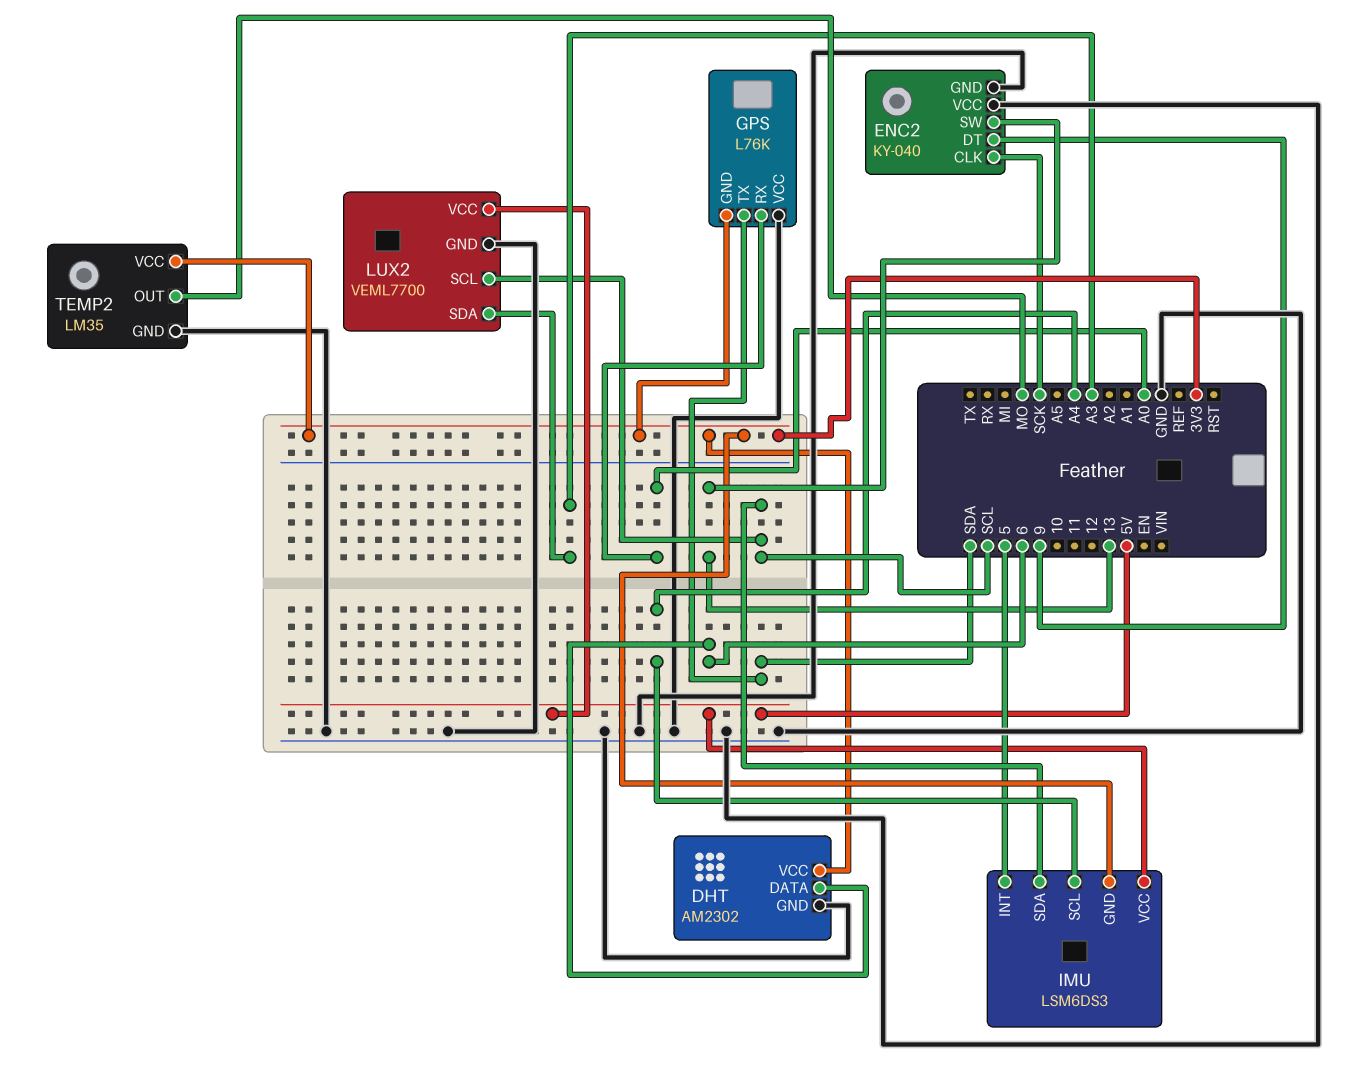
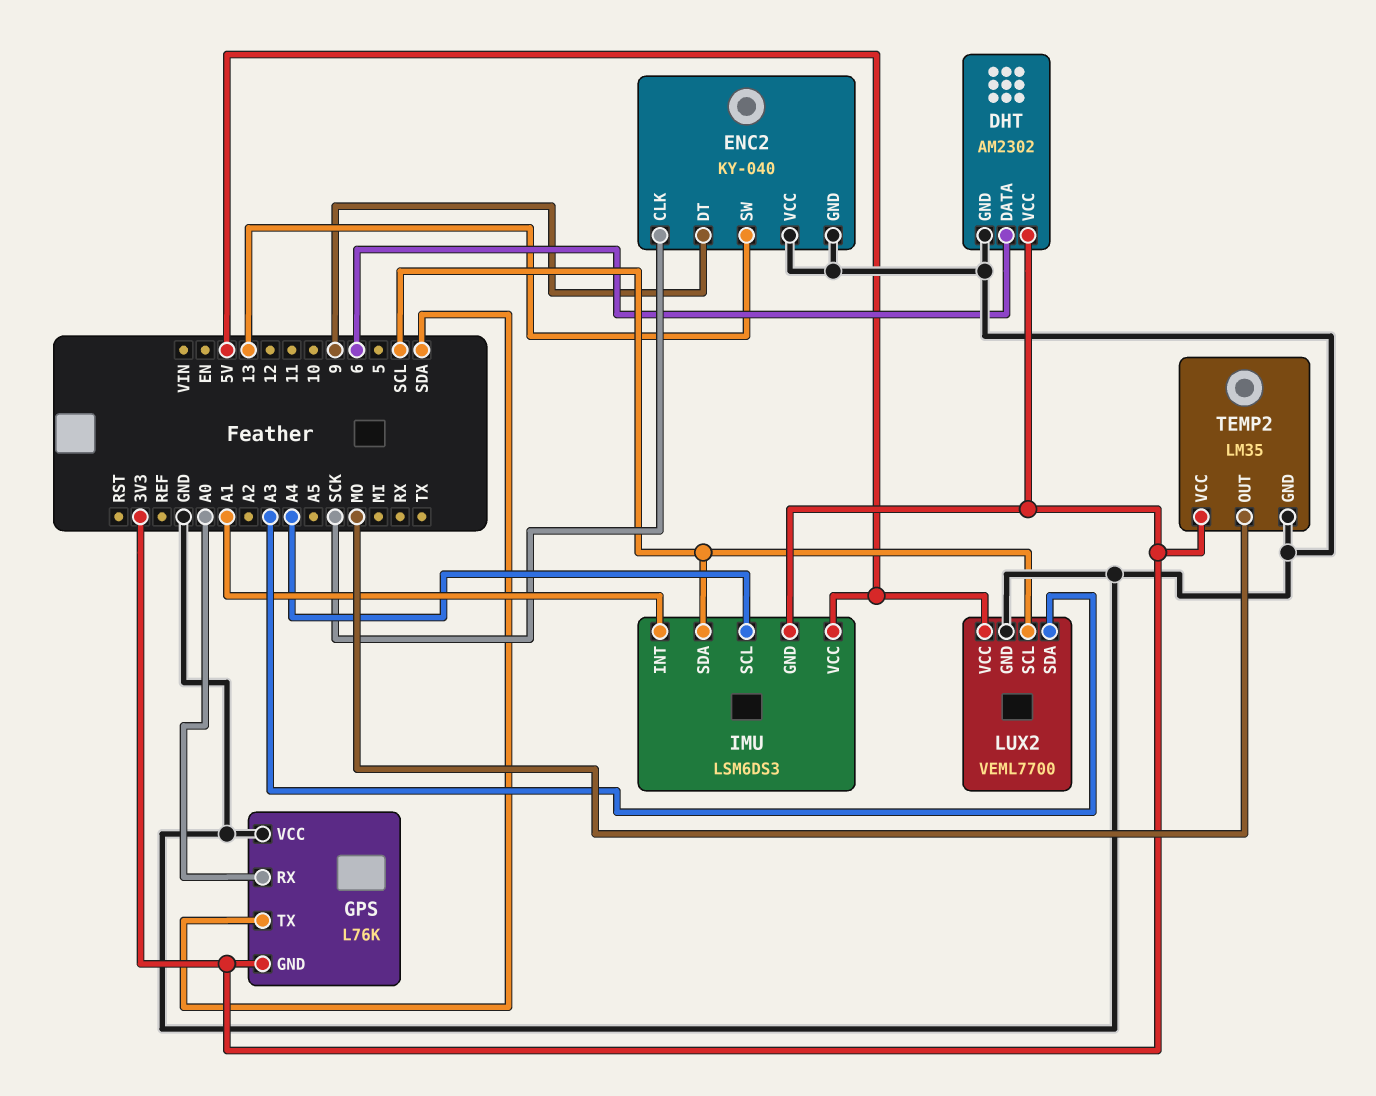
IMU pin INT: 5 -> A1

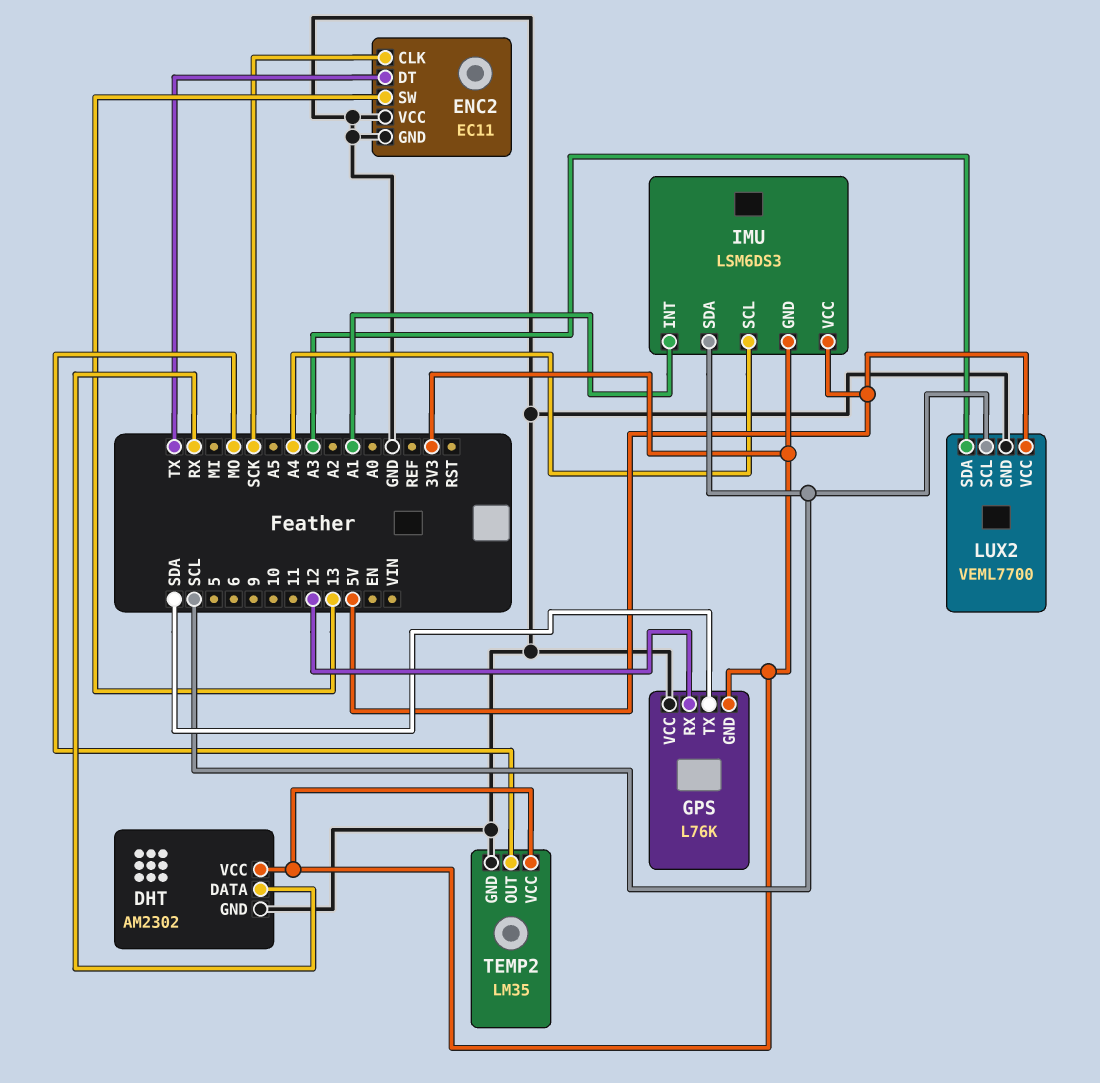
DHT pin DATA: 6 -> RX
ENC2: KY-040 -> EC11
ENC2 pin DT: 9 -> TX
GPS pin RX: A0 -> 12

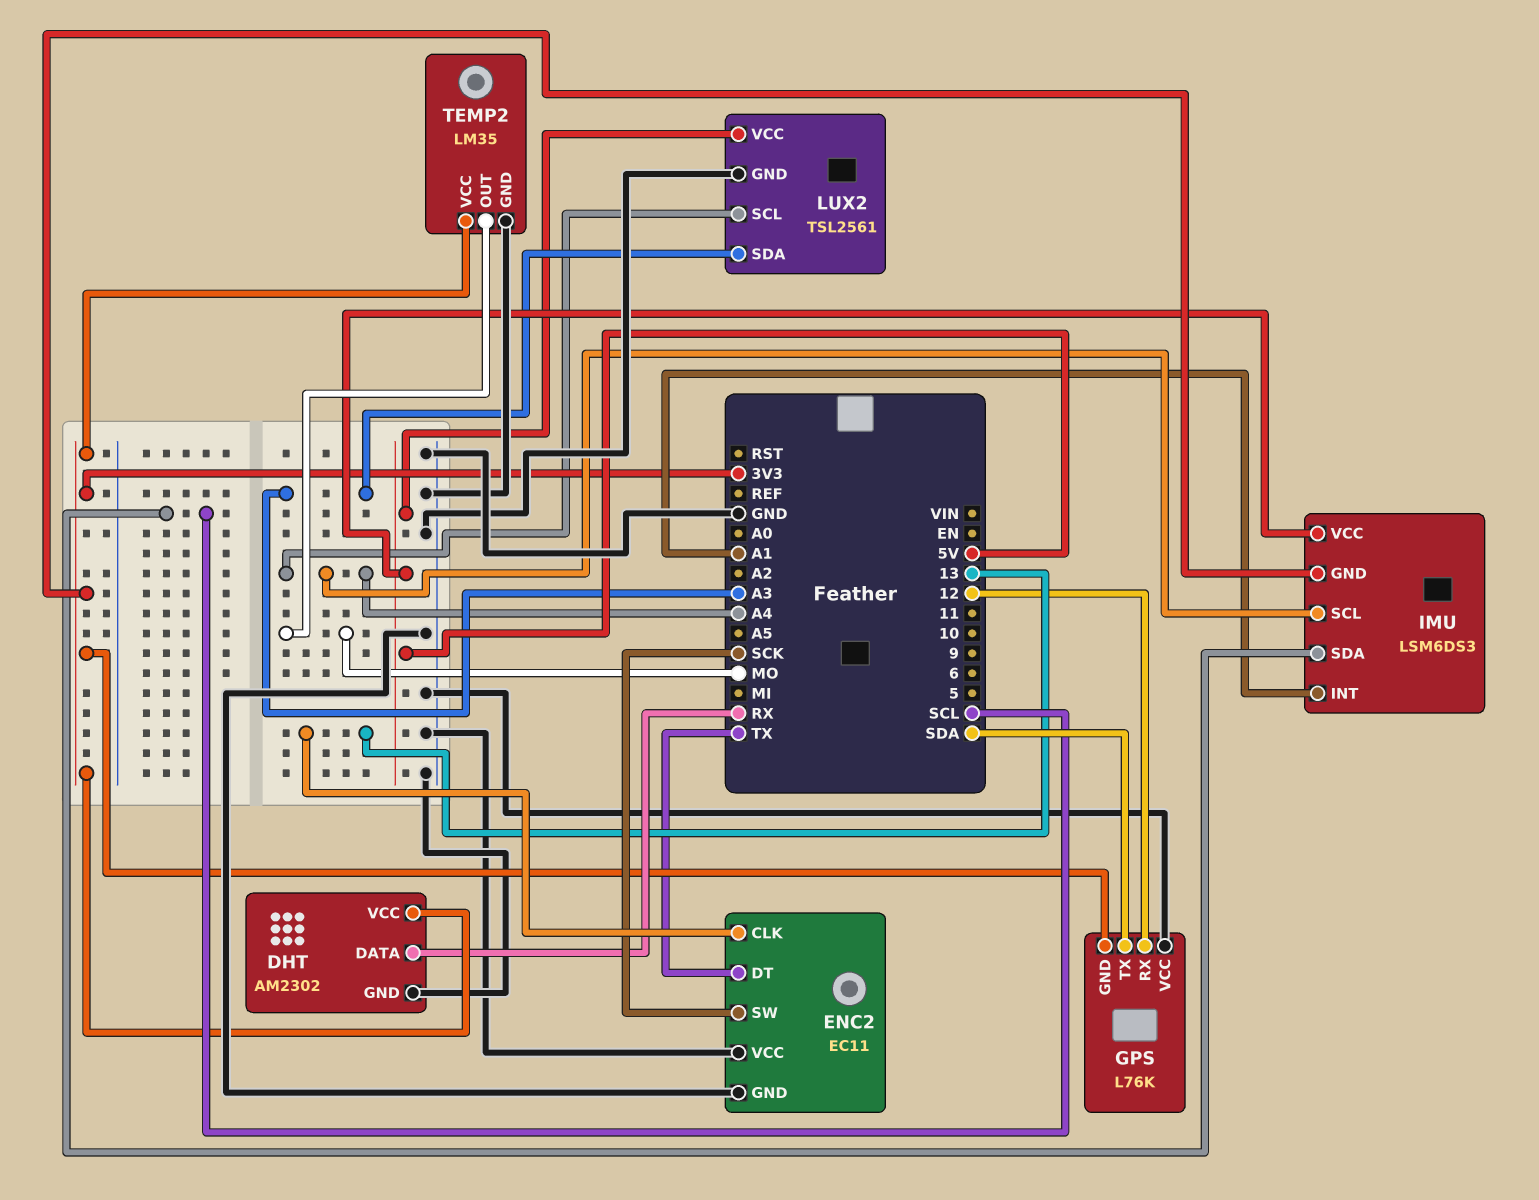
ENC2 pin CLK: SCK -> 13
ENC2 pin SW: 13 -> SCK
LUX2: VEML7700 -> TSL2561
LUX2 pin SCL: SCL -> A4

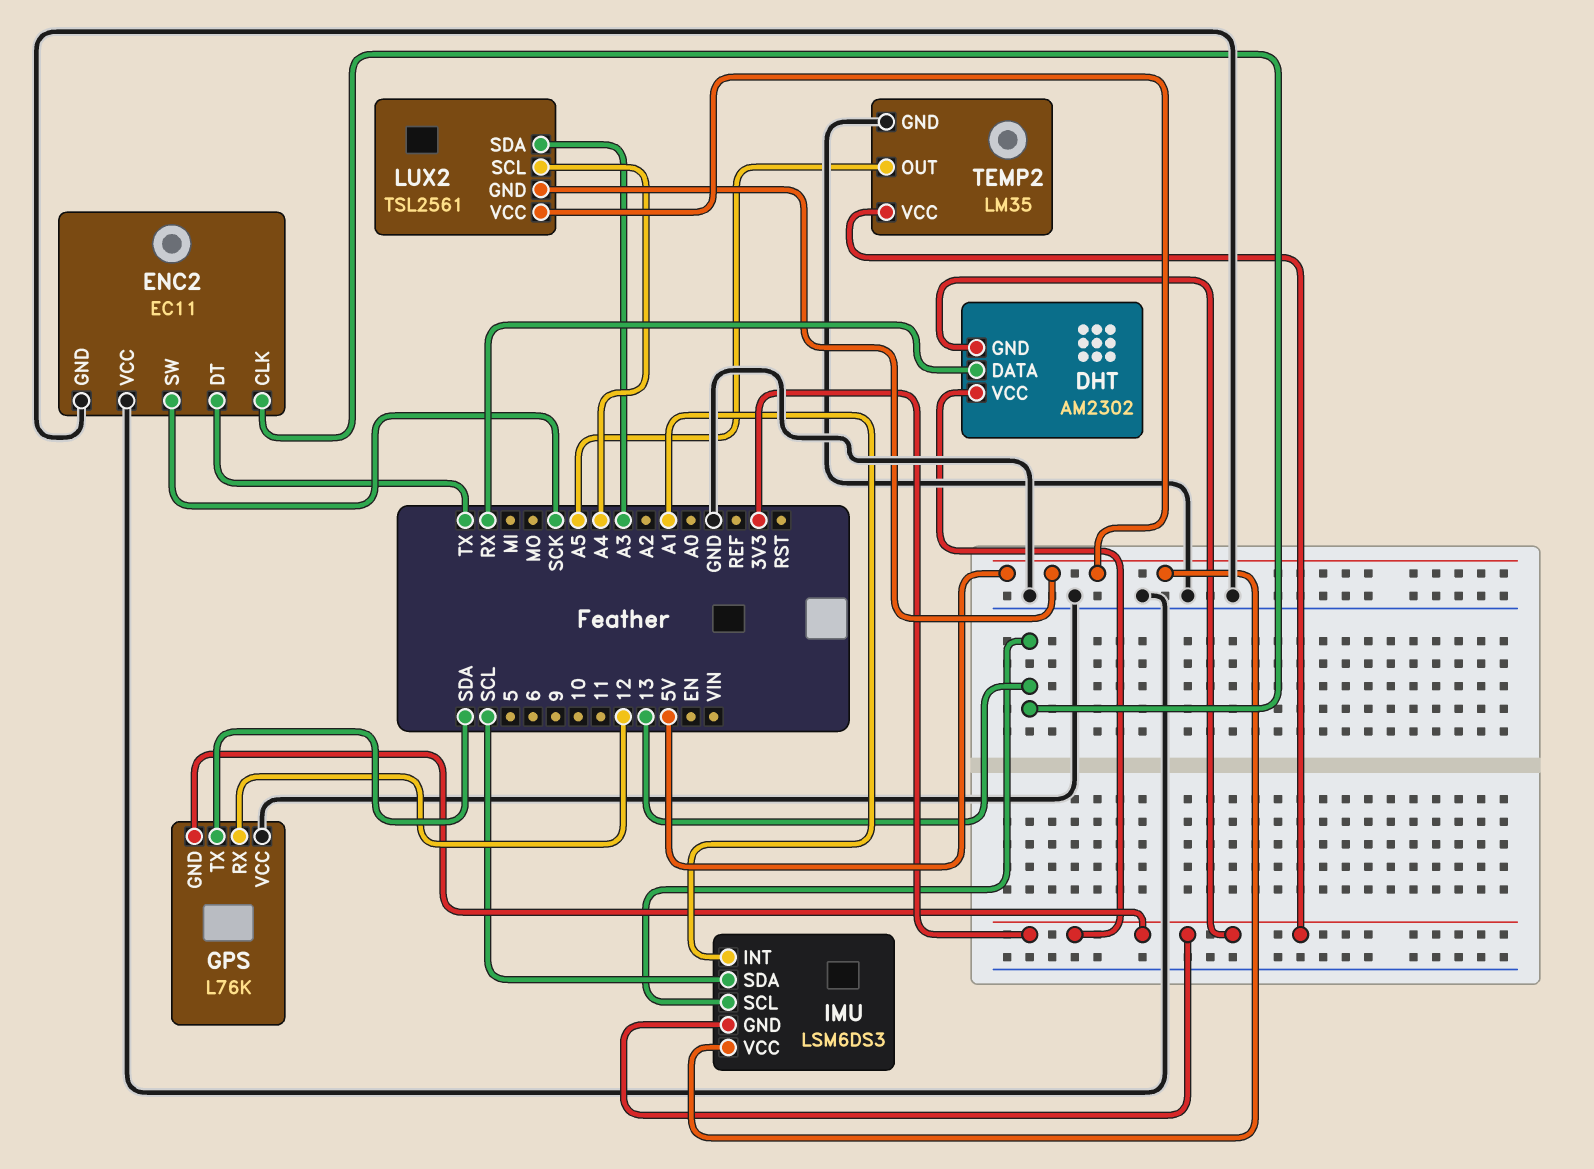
DHT pin GND: GND -> 3V3
IMU pin SCL: A4 -> 13
LUX2 pin GND: GND -> 5V
TEMP2 pin OUT: MO -> A5

